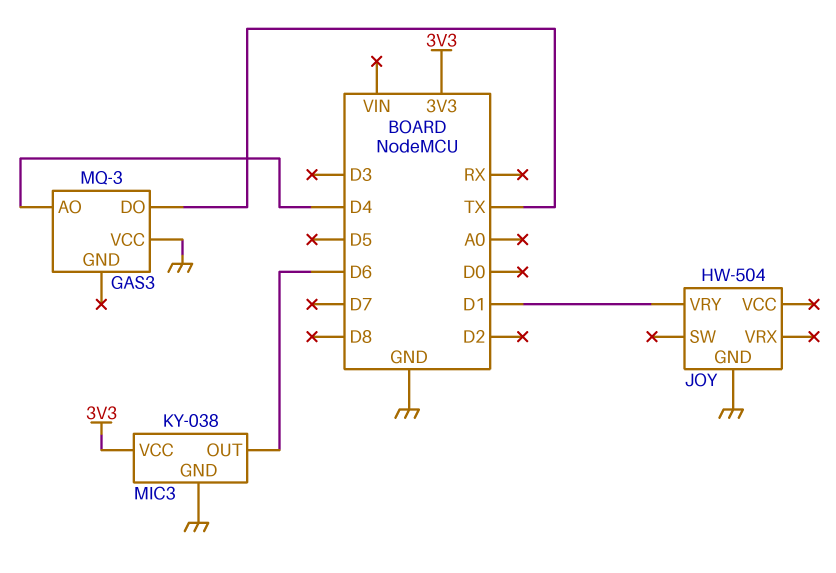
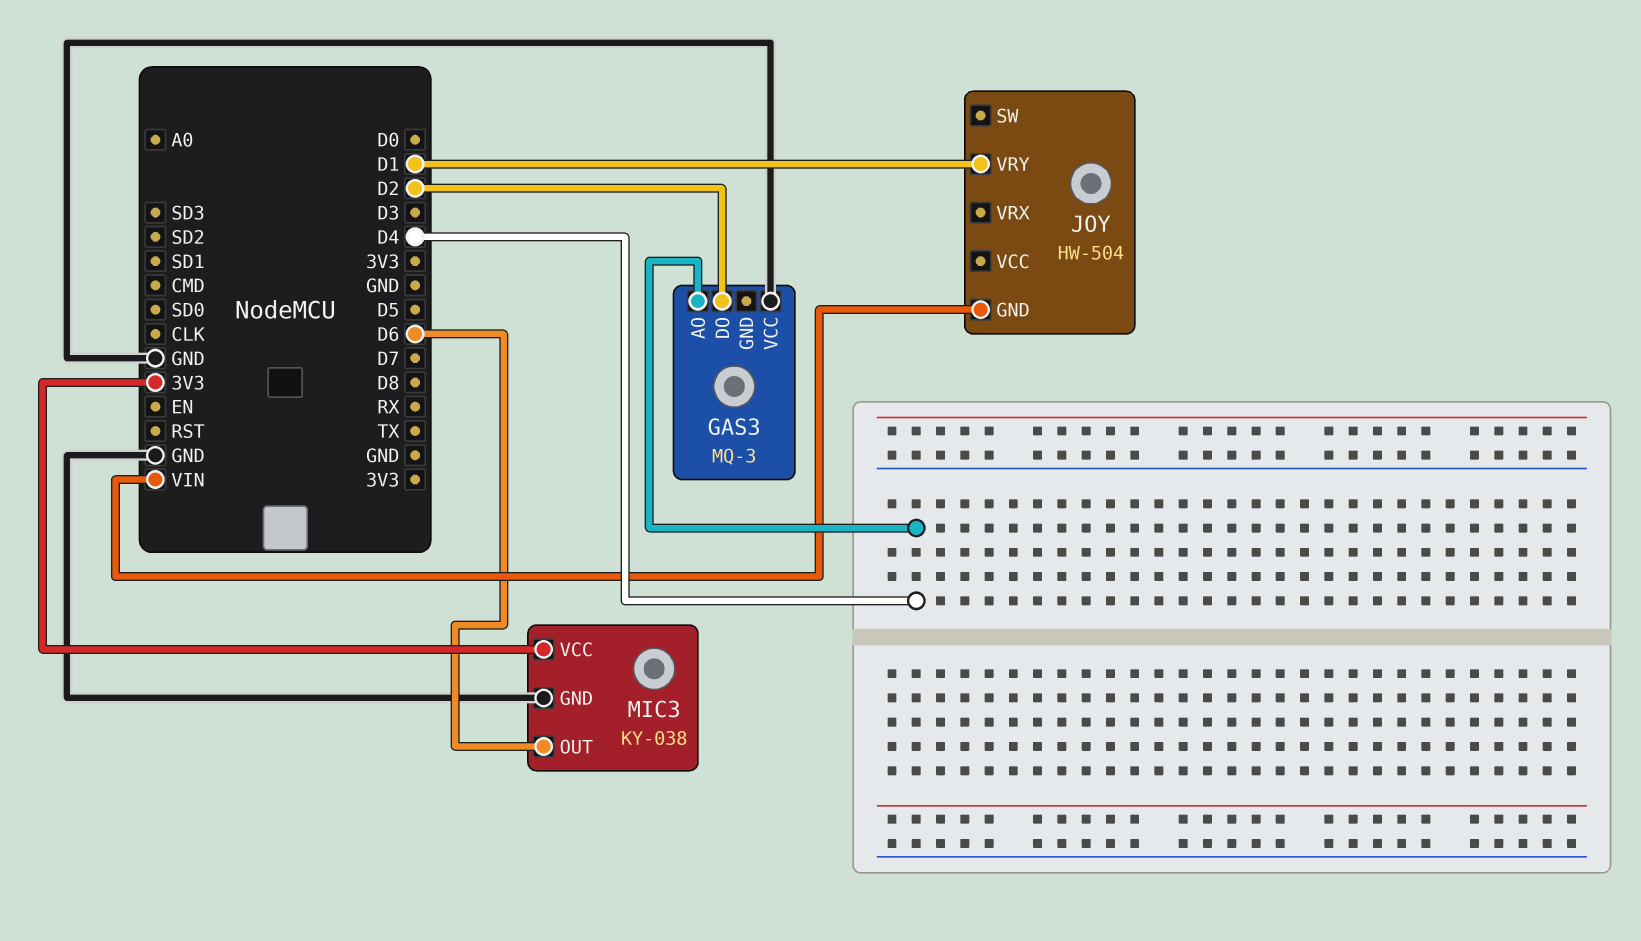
GAS3 pin DO: TX -> D2
JOY pin GND: GND -> VIN

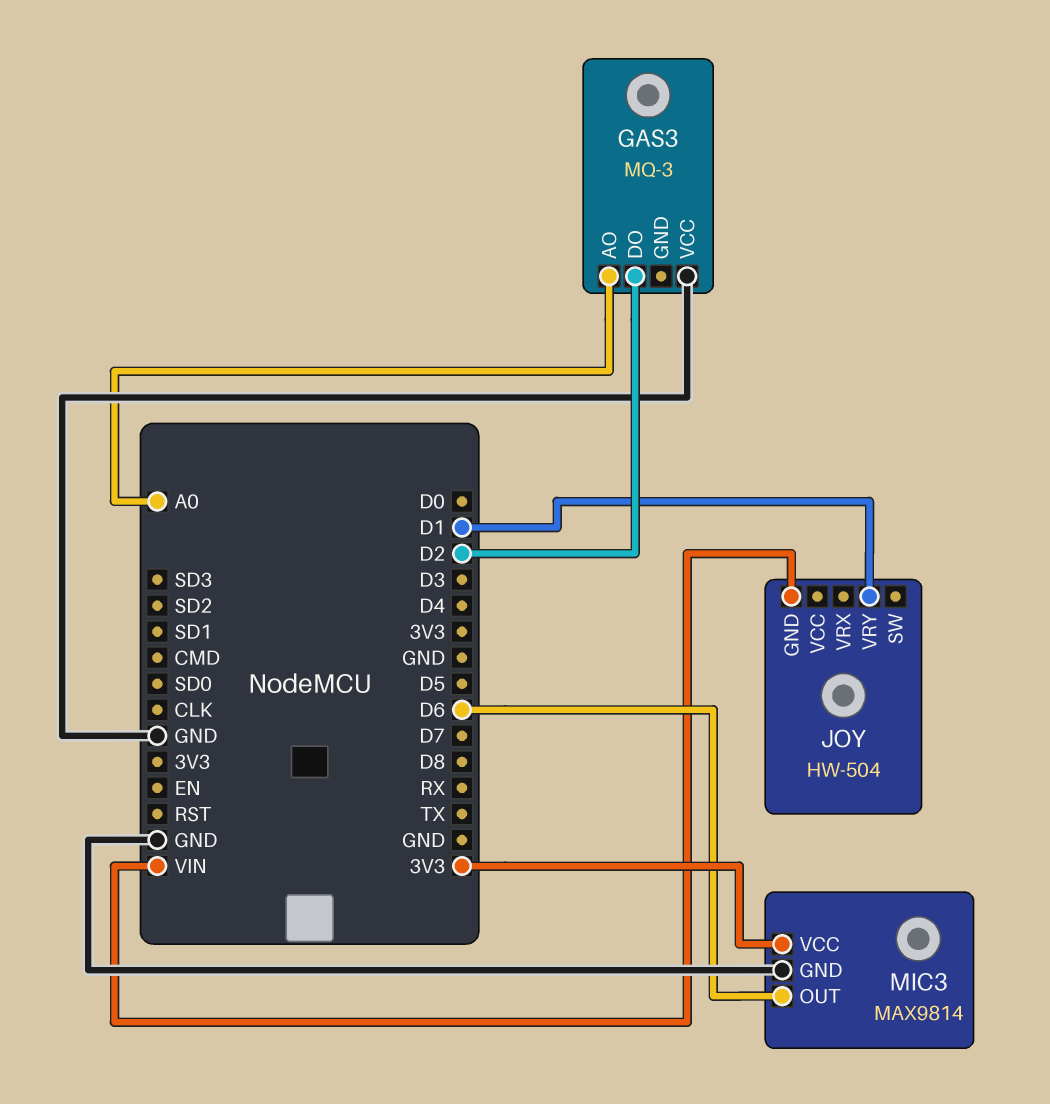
GAS3 pin AO: D4 -> A0
MIC3: KY-038 -> MAX9814

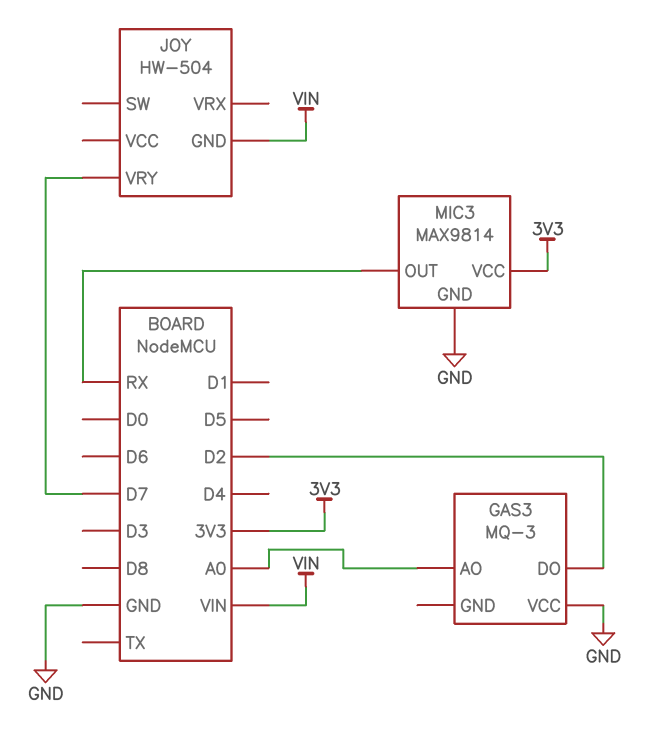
JOY pin VRY: D1 -> D7
MIC3 pin OUT: D6 -> RX

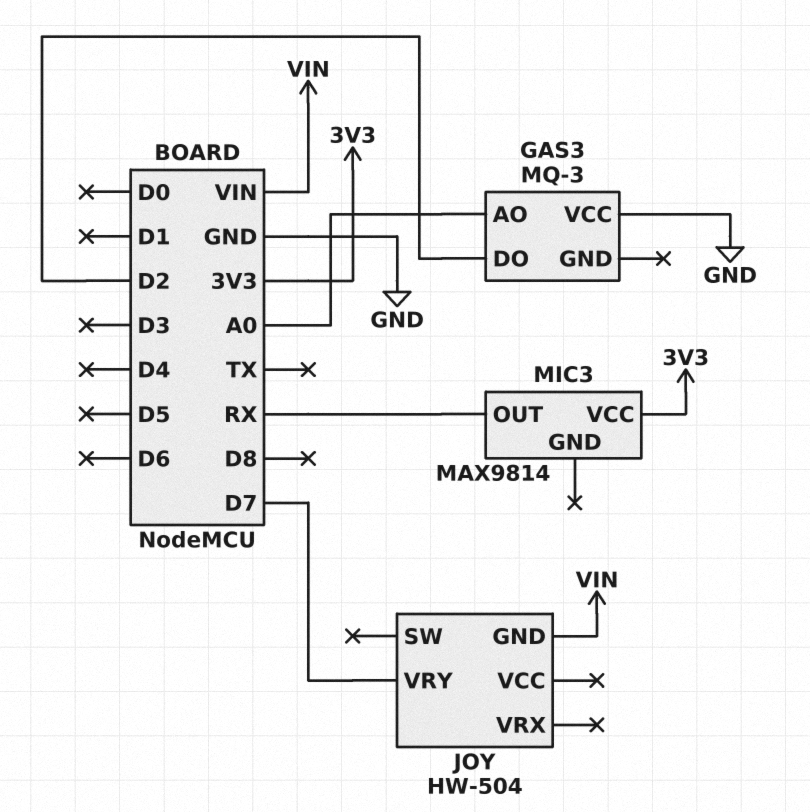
MIC3 pin GND: GND -> none

